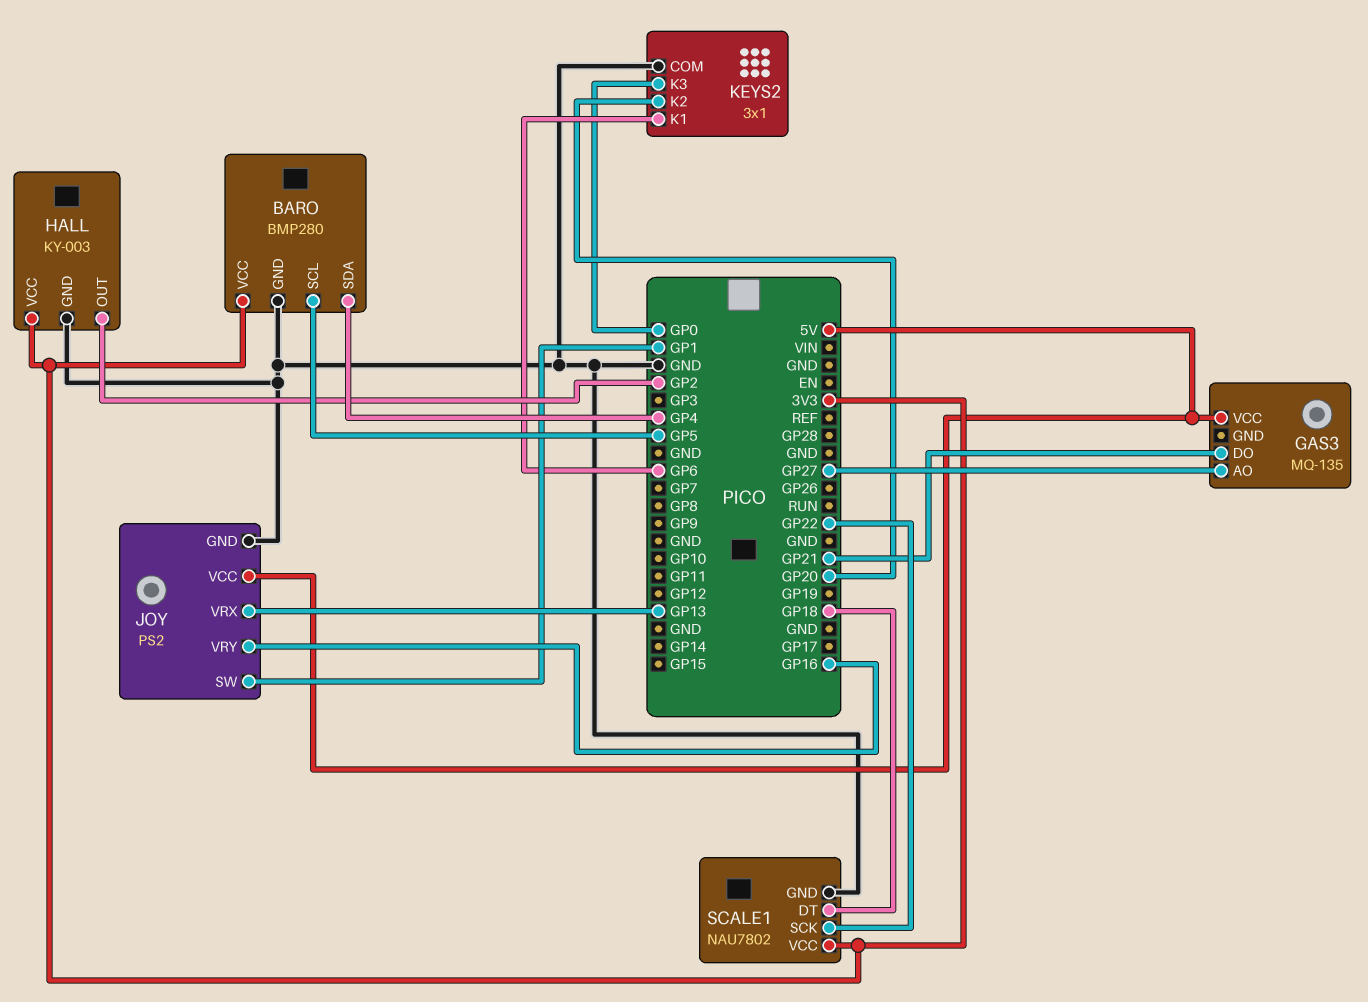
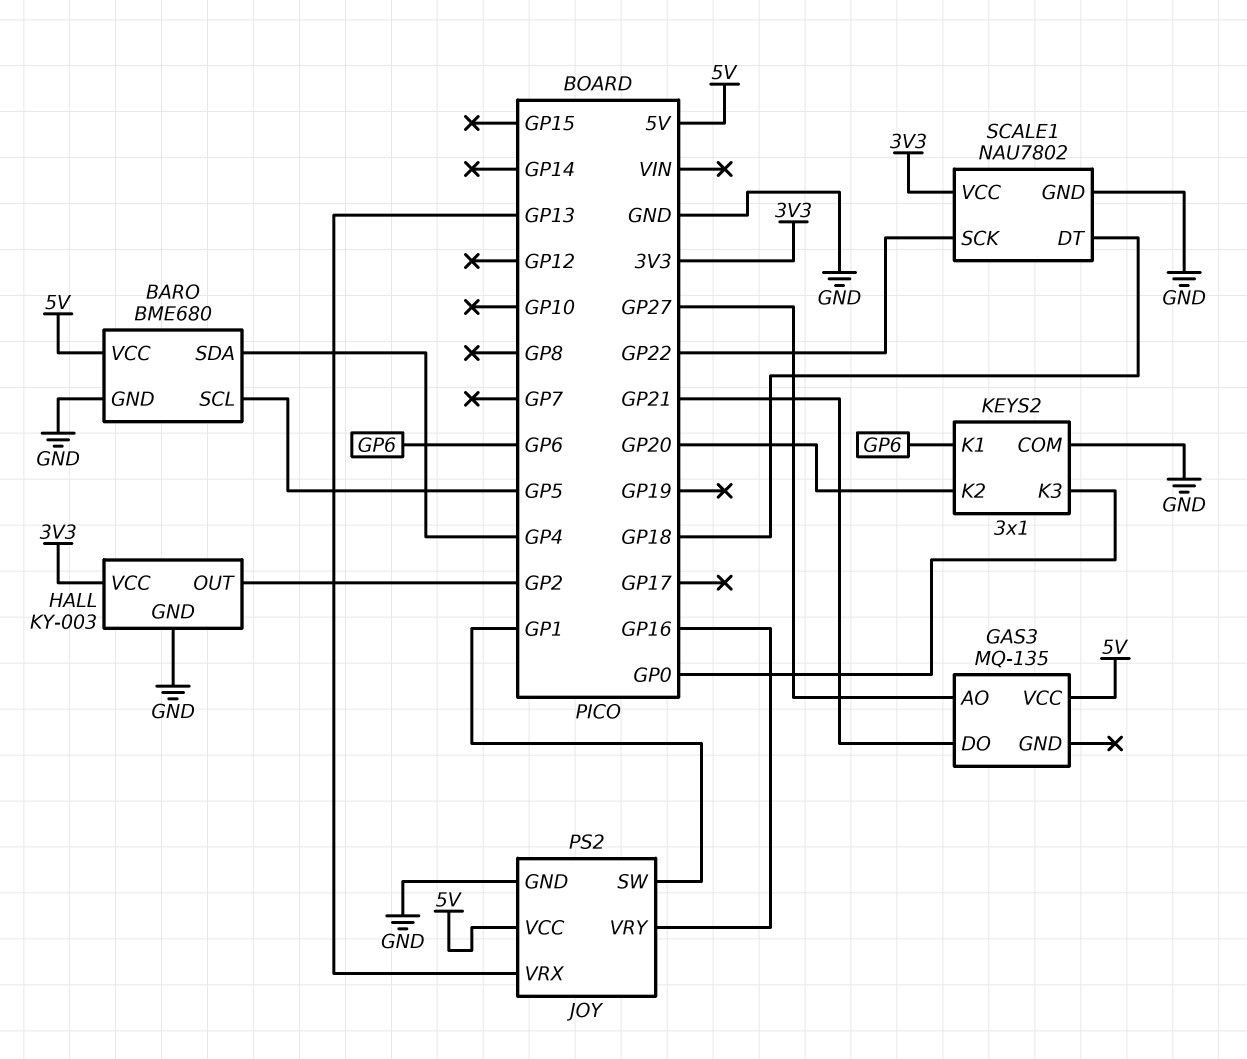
BARO: BMP280 -> BME680
BARO pin VCC: 3V3 -> 5V

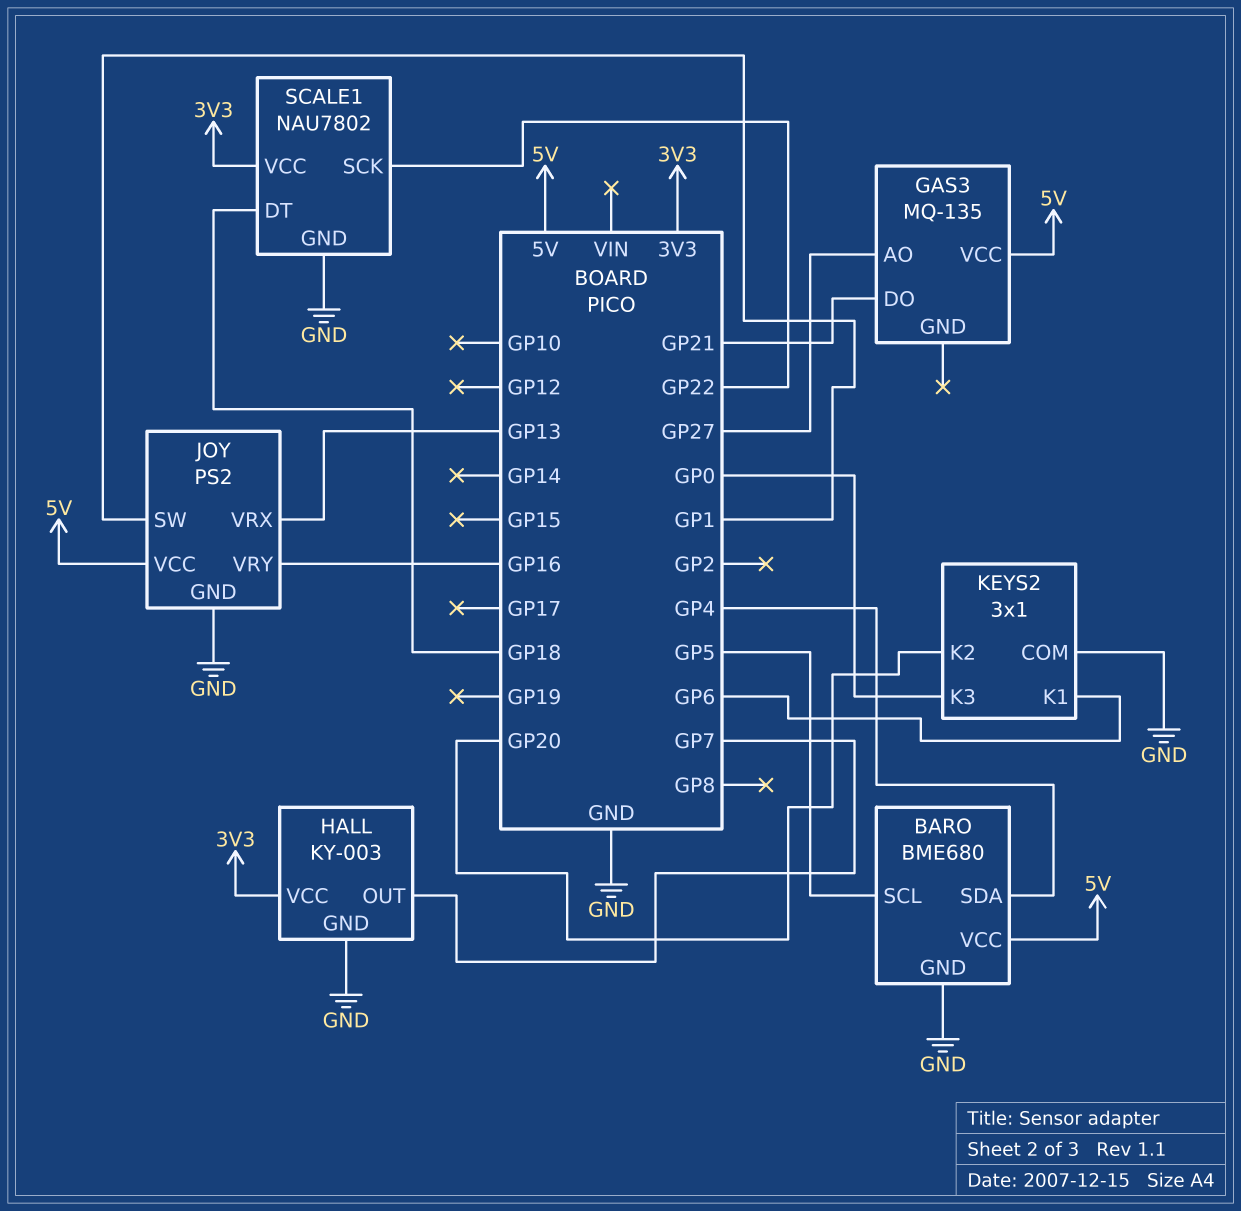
HALL pin OUT: GP2 -> GP7

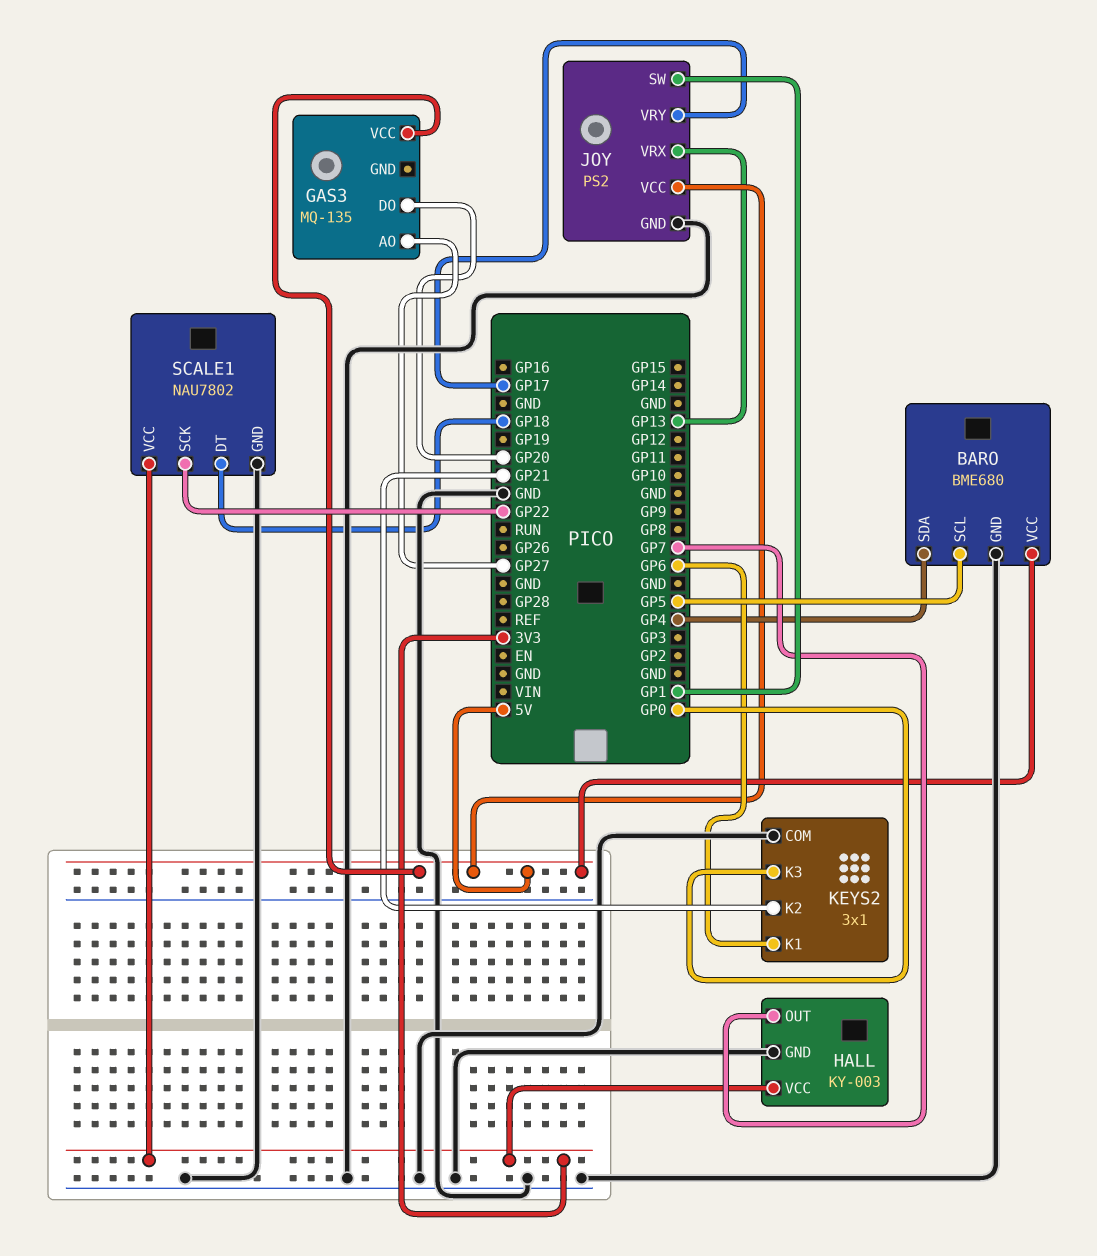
GAS3 pin DO: GP21 -> GP20
JOY pin VRY: GP16 -> GP17
KEYS2 pin K2: GP20 -> GP21

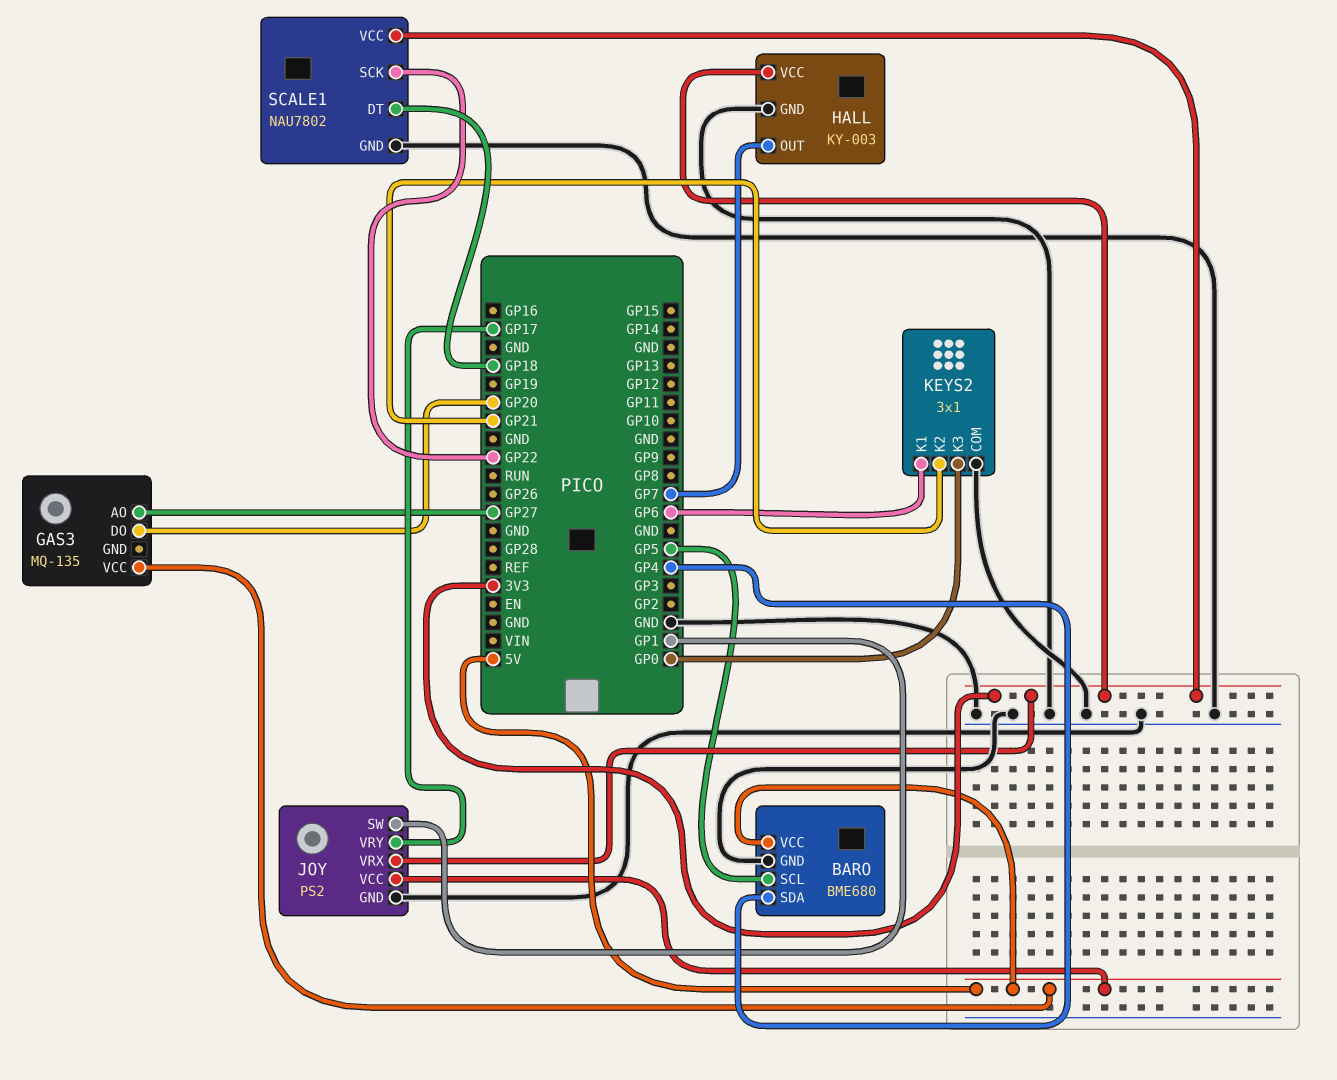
JOY pin VRX: GP13 -> 3V3

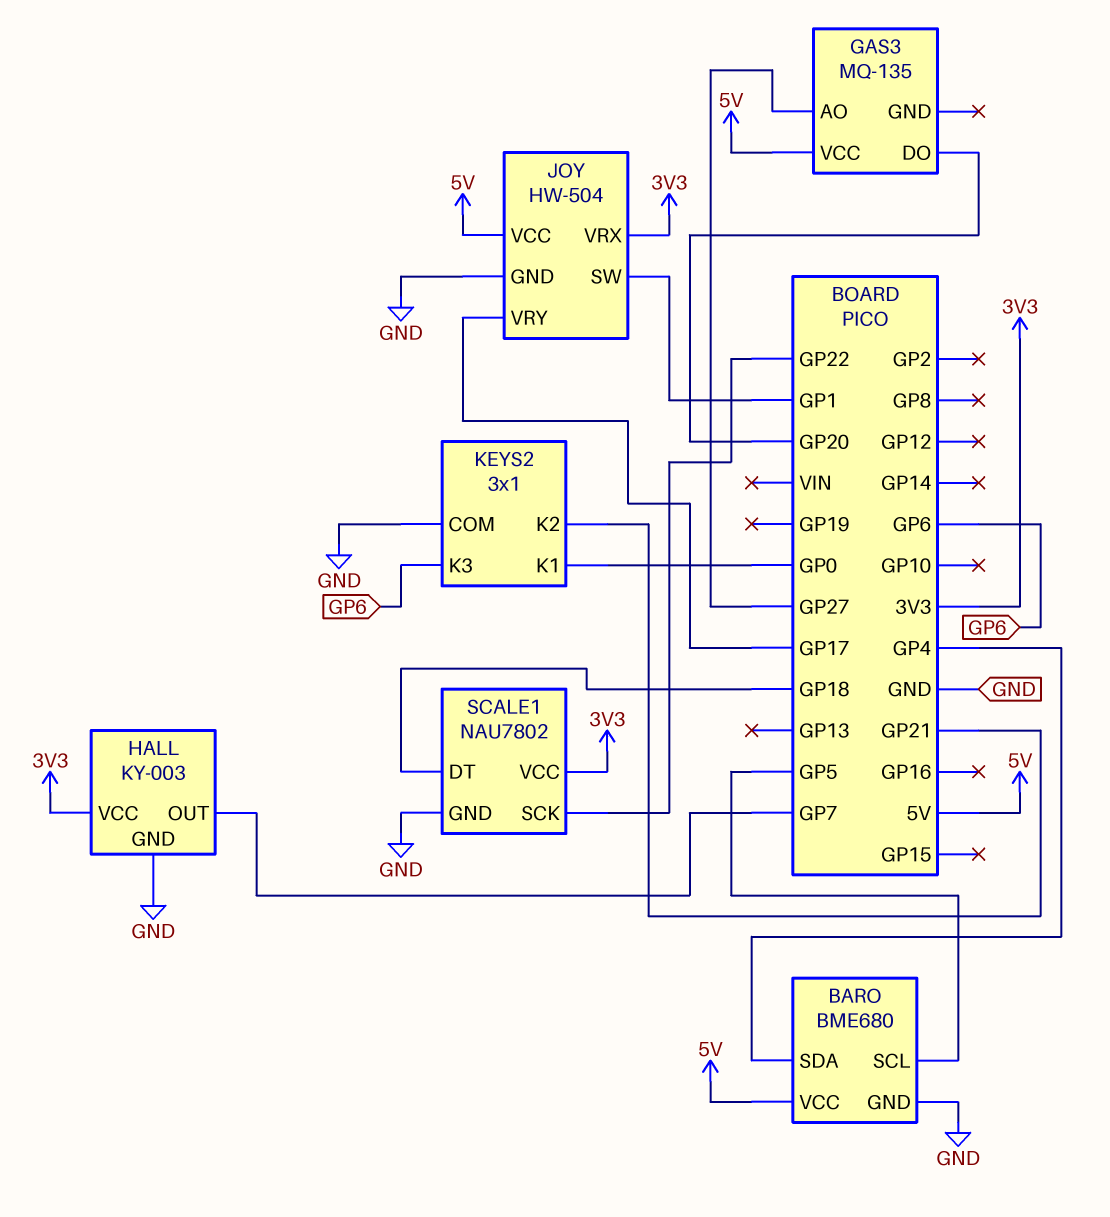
JOY: PS2 -> HW-504
KEYS2 pin K1: GP6 -> GP0
KEYS2 pin K3: GP0 -> GP6

